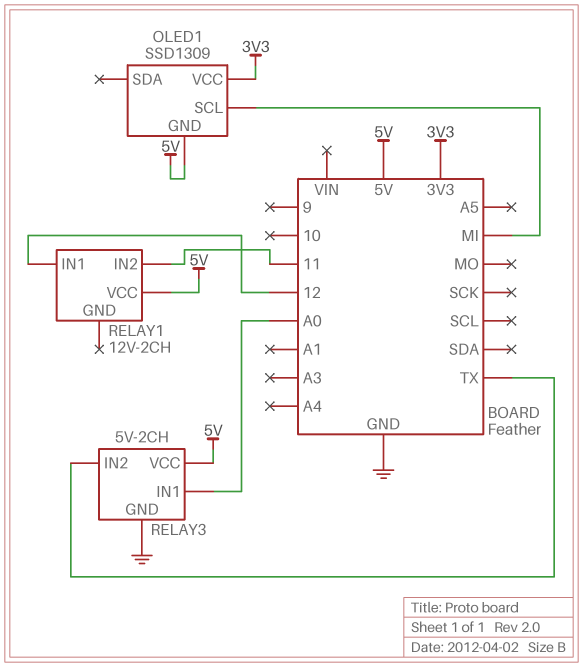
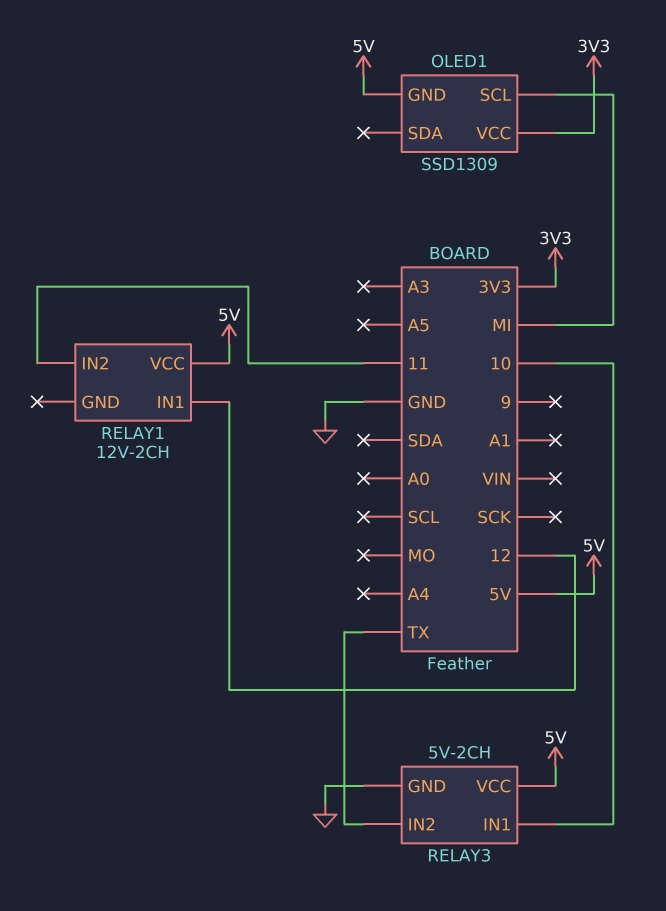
RELAY3 pin IN1: A0 -> 10

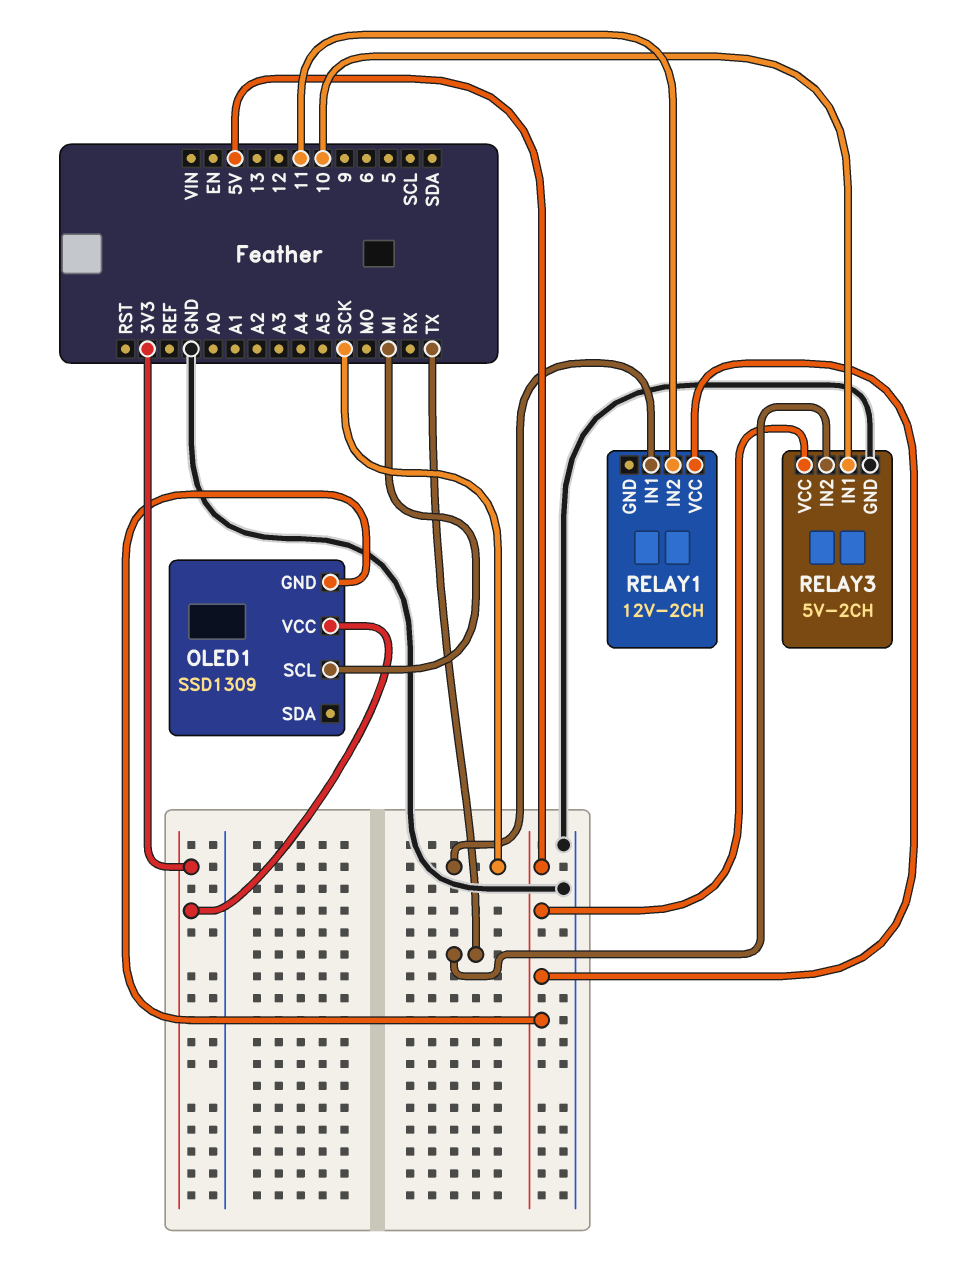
RELAY1 pin IN1: 12 -> SCK

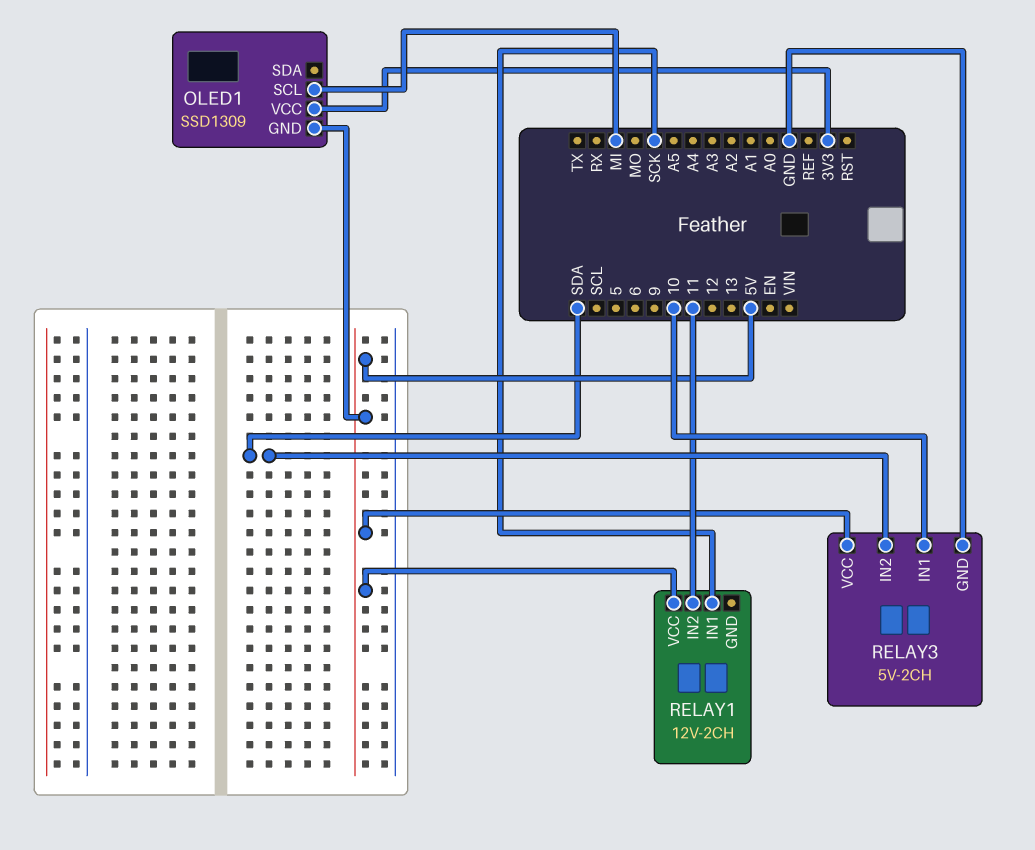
RELAY3 pin IN2: TX -> SDA

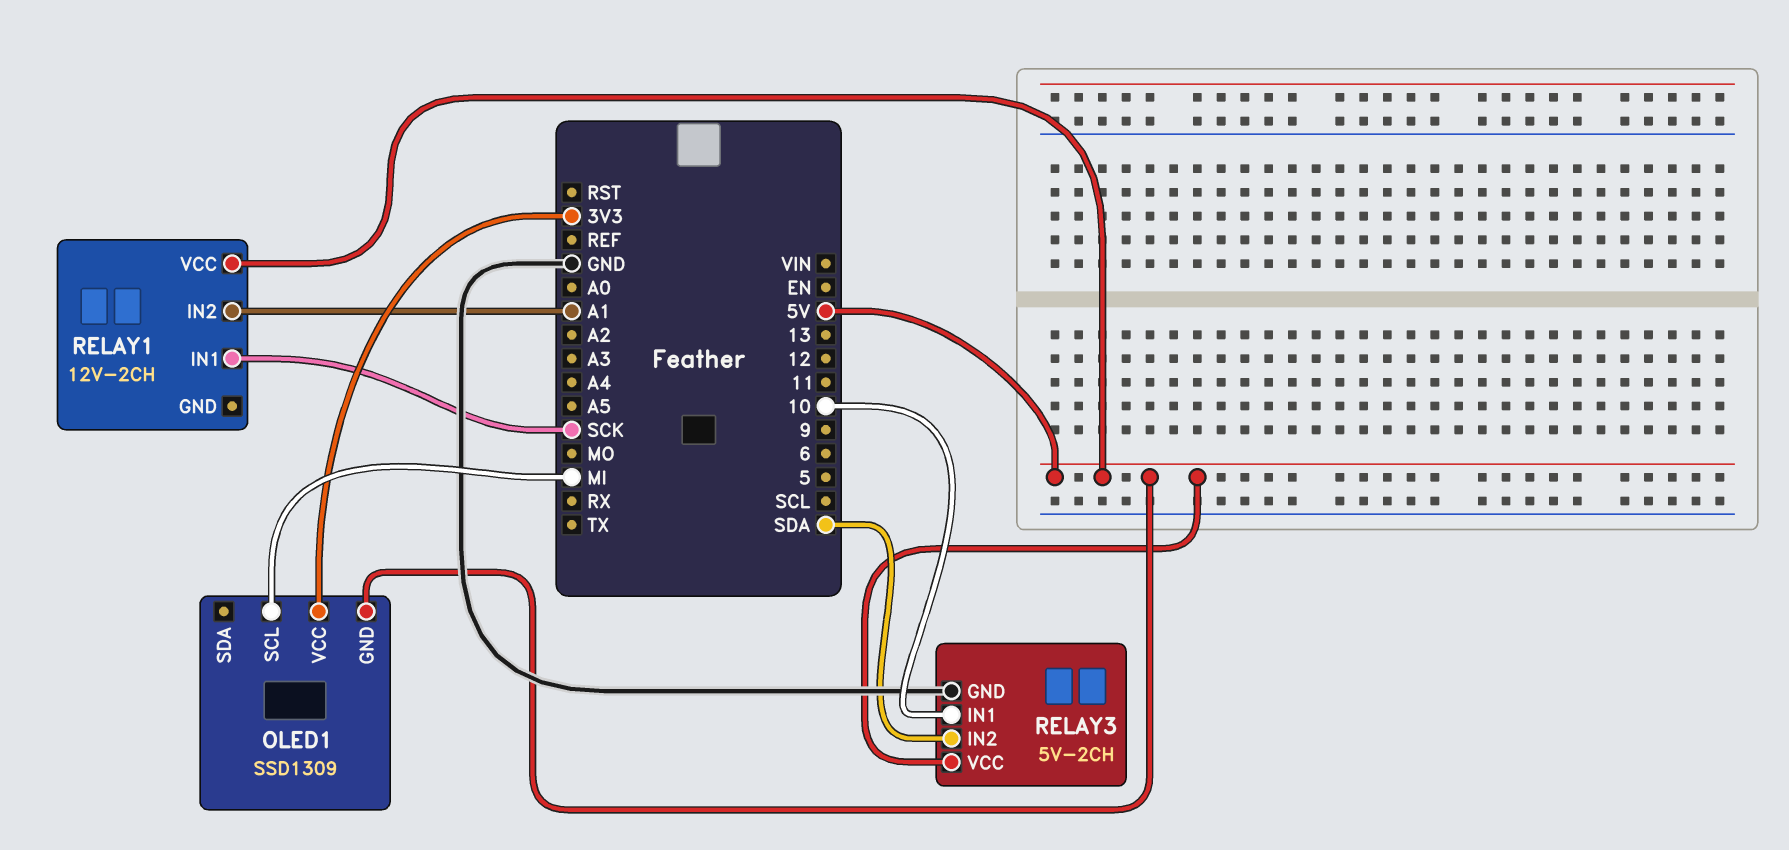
RELAY1 pin IN2: 11 -> A1

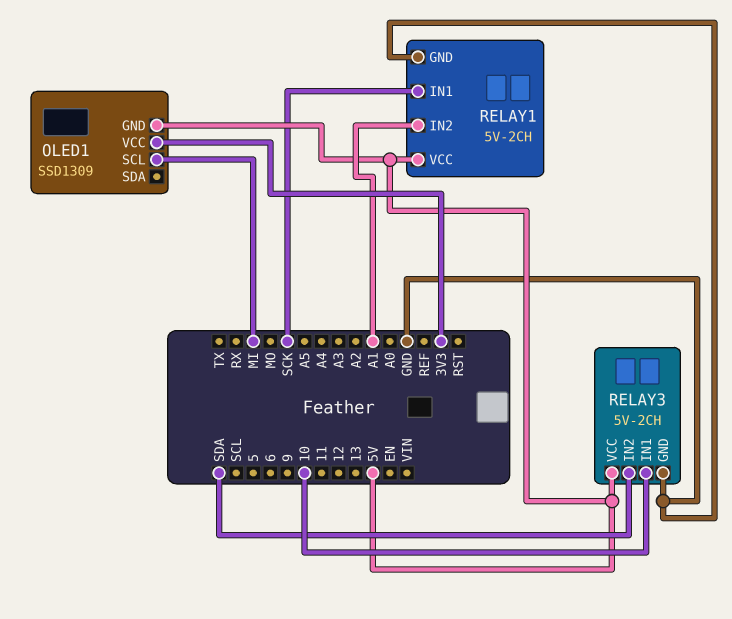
RELAY1: 12V-2CH -> 5V-2CH
RELAY1 pin GND: none -> GND

